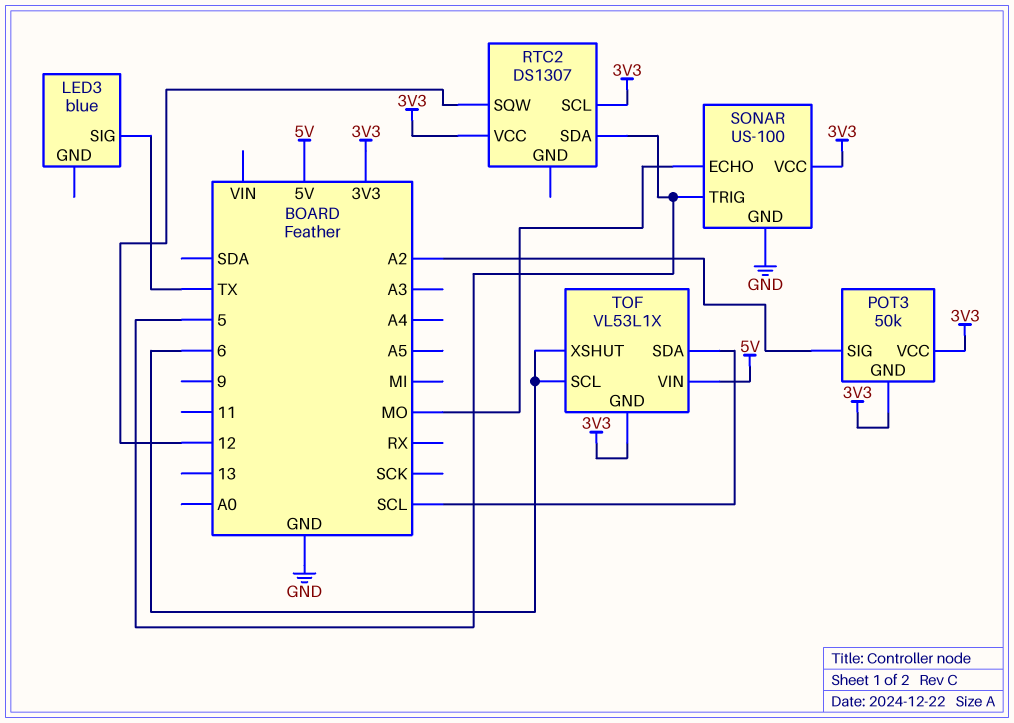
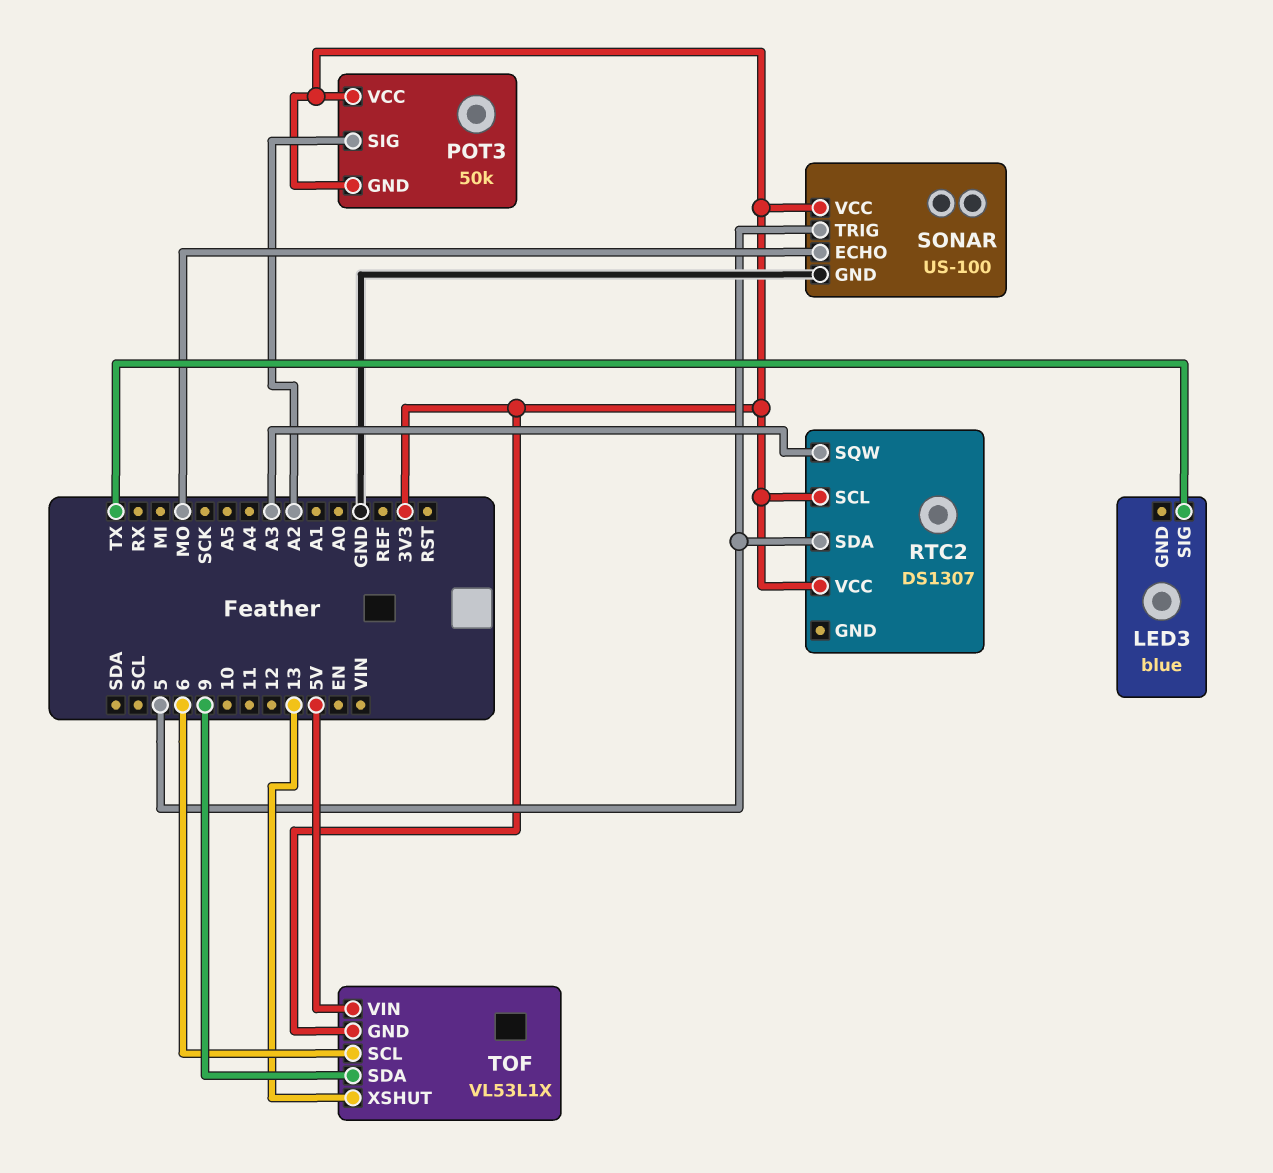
RTC2 pin SQW: 12 -> A3
TOF pin SDA: SCL -> 9
TOF pin XSHUT: 6 -> 13

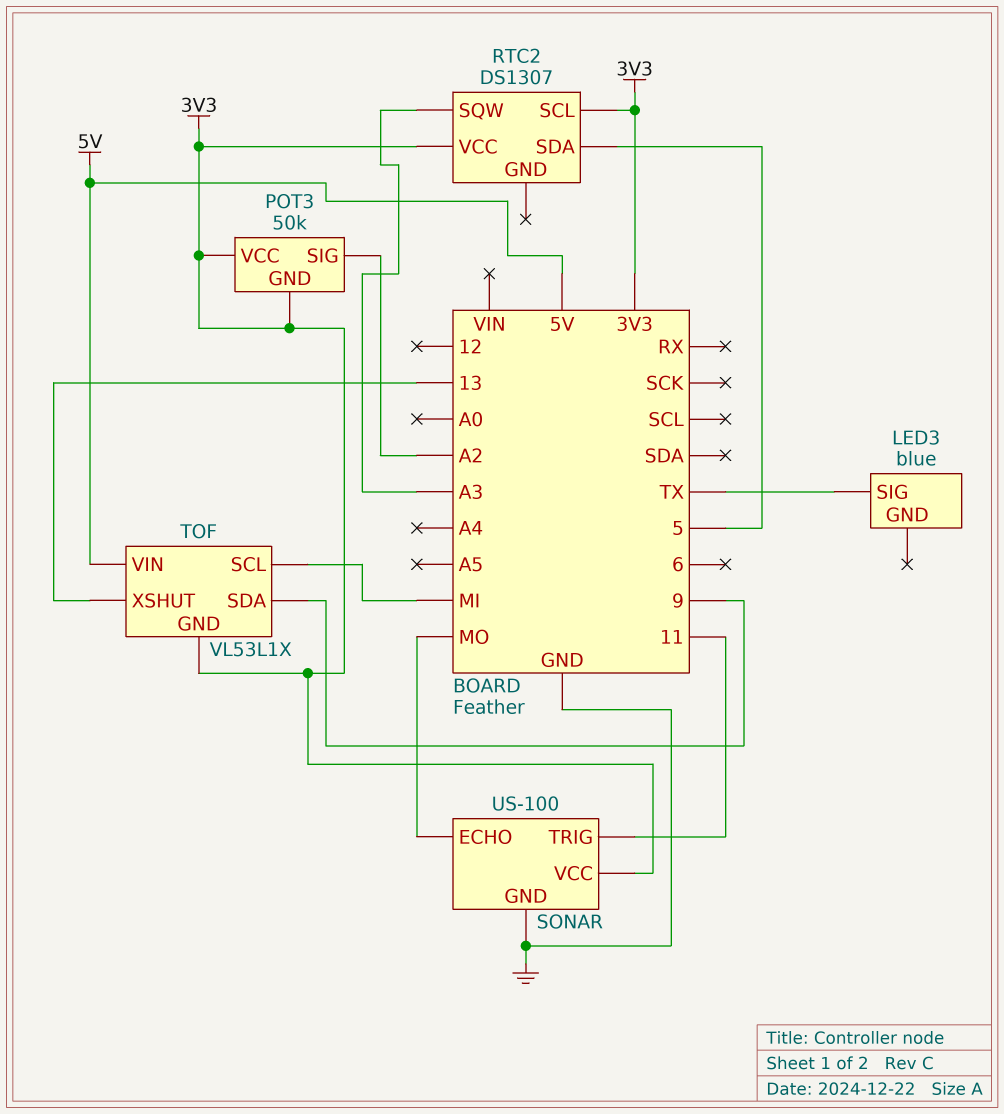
SONAR pin TRIG: 5 -> 11
TOF pin SCL: 6 -> MI

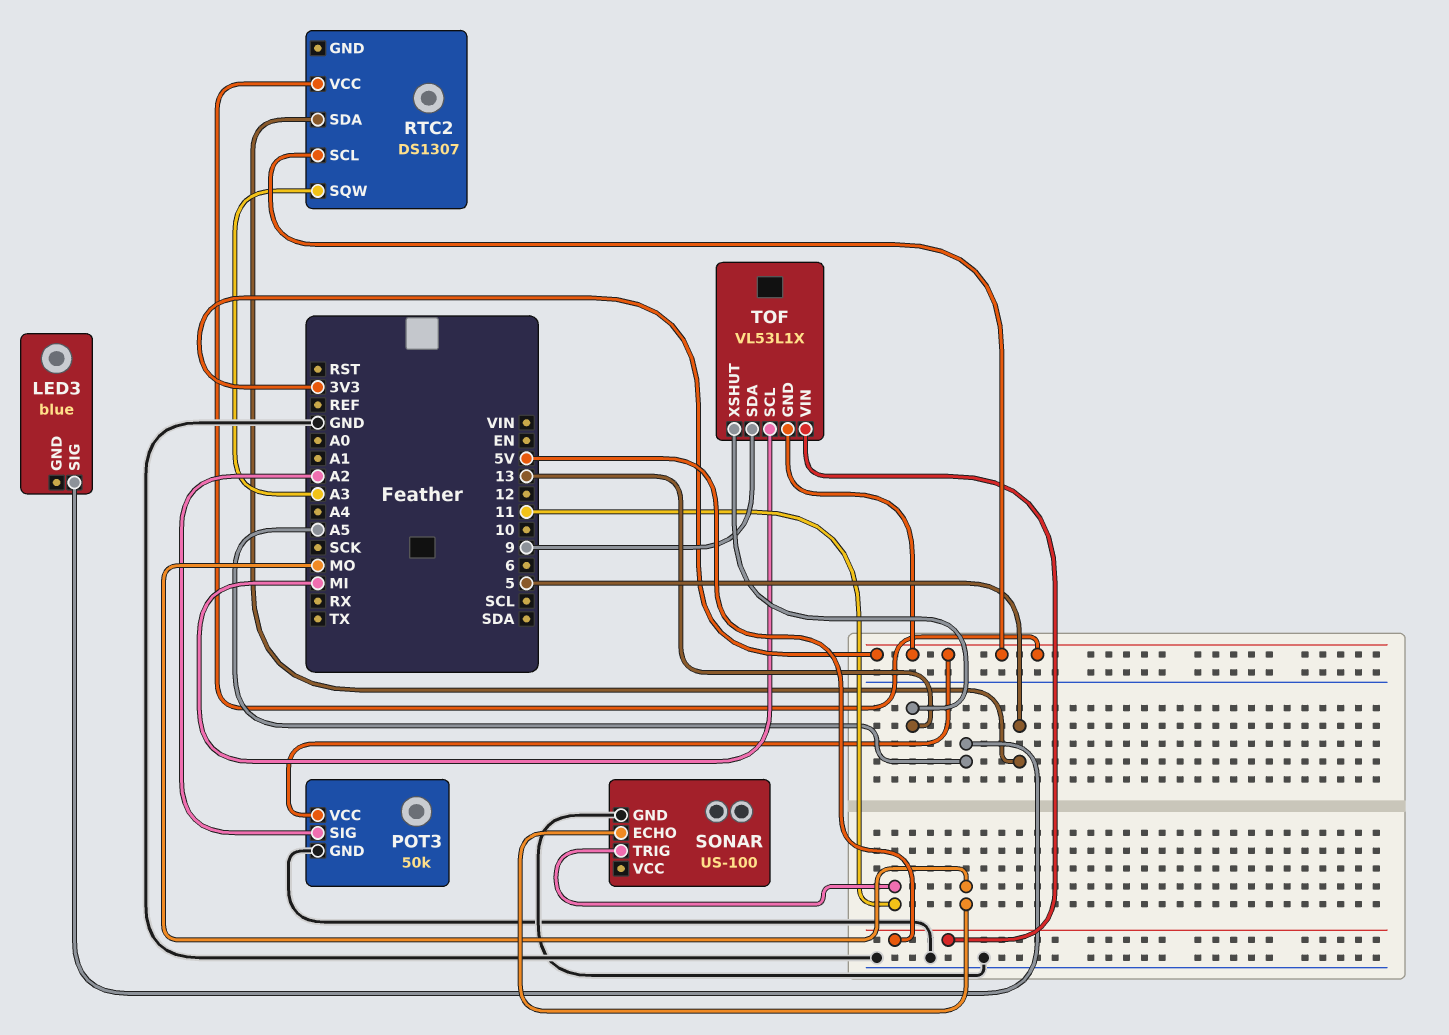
LED3 pin SIG: TX -> A5
POT3 pin GND: 3V3 -> GND
SONAR pin VCC: 3V3 -> none

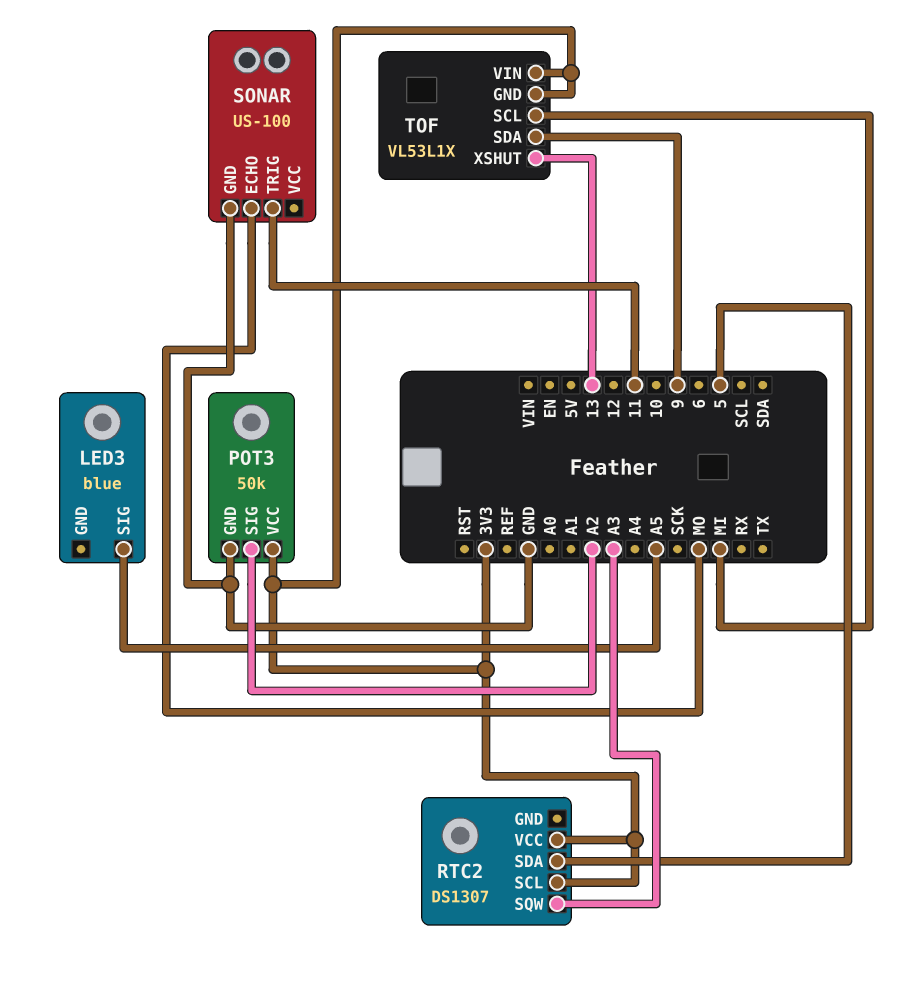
TOF pin VIN: 5V -> 3V3

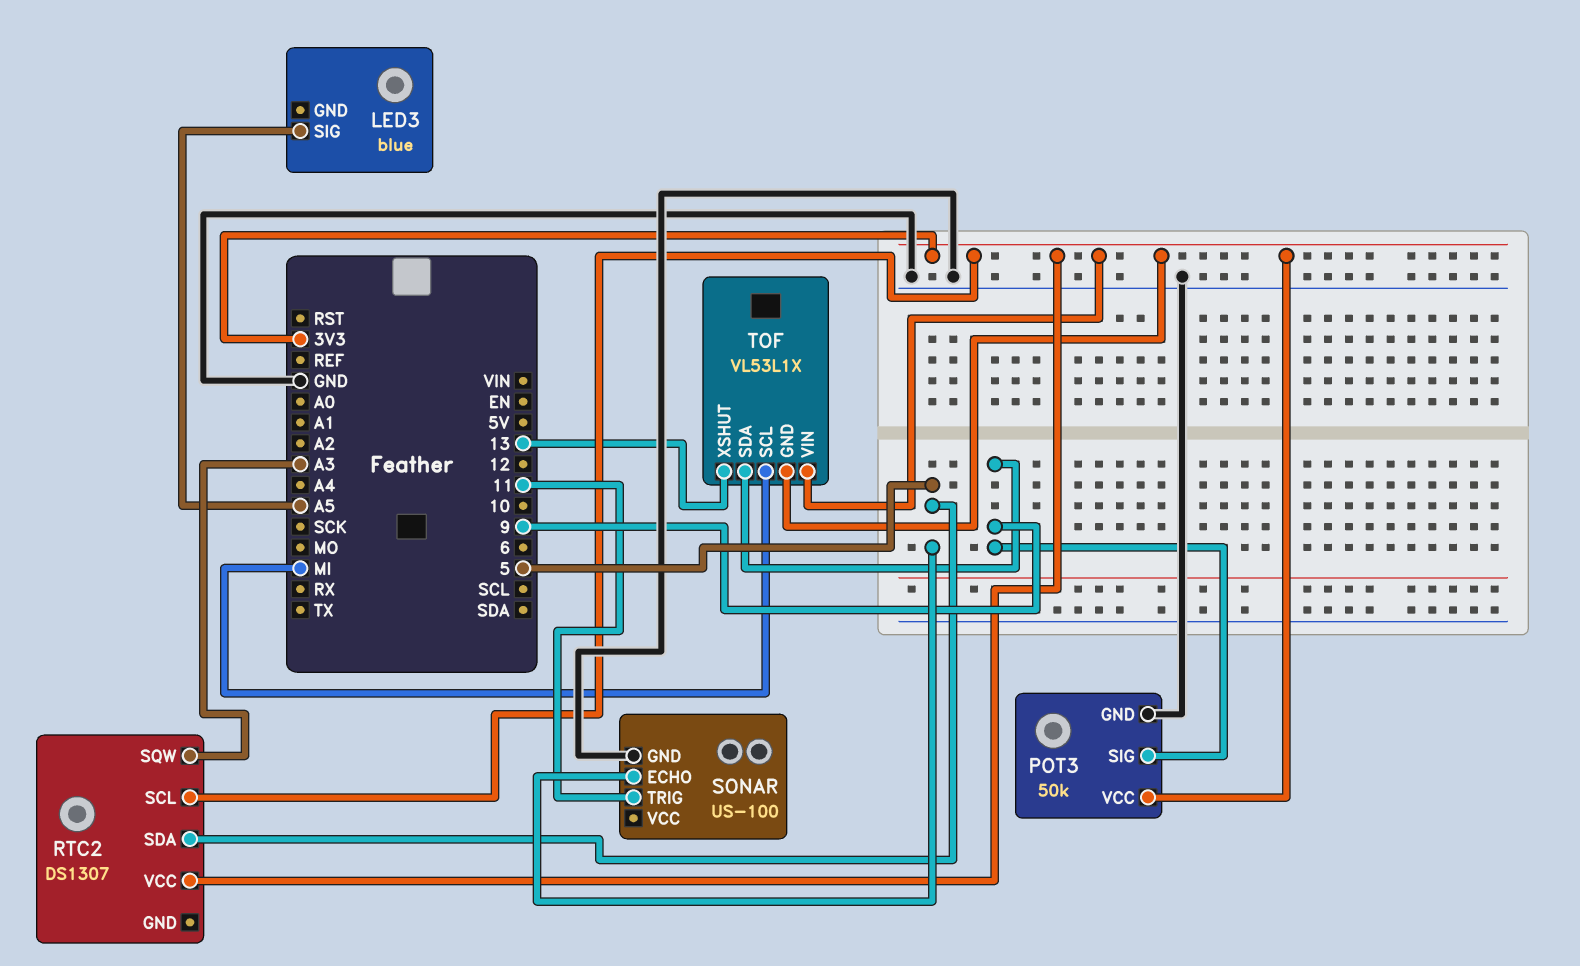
POT3 pin SIG: A2 -> 9
SONAR pin ECHO: MO -> 5

